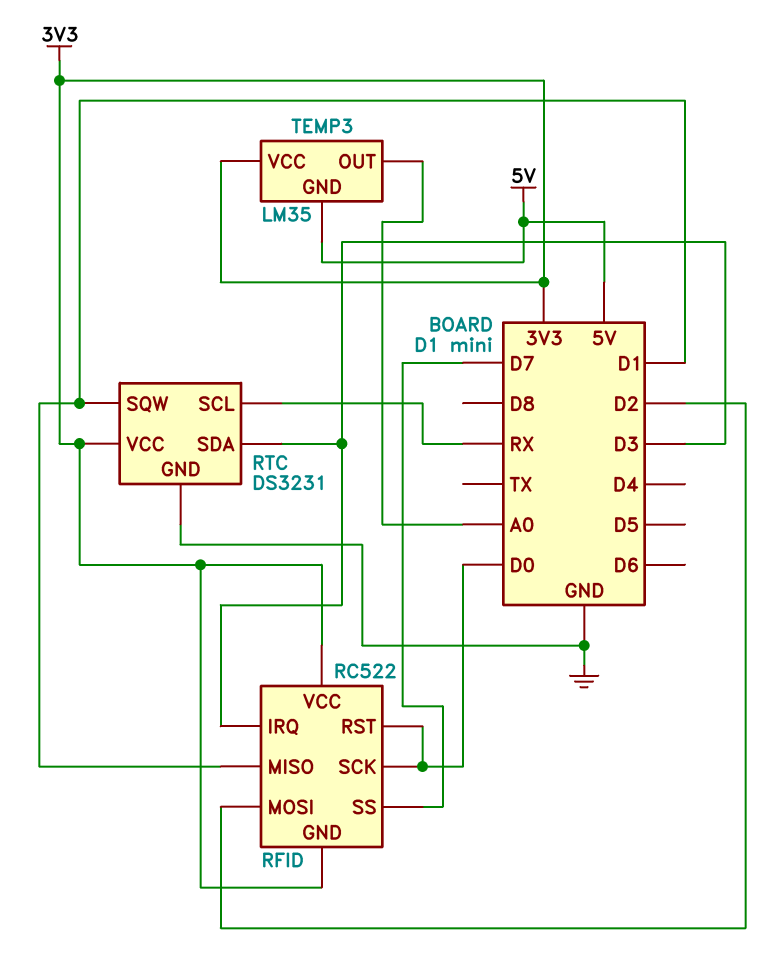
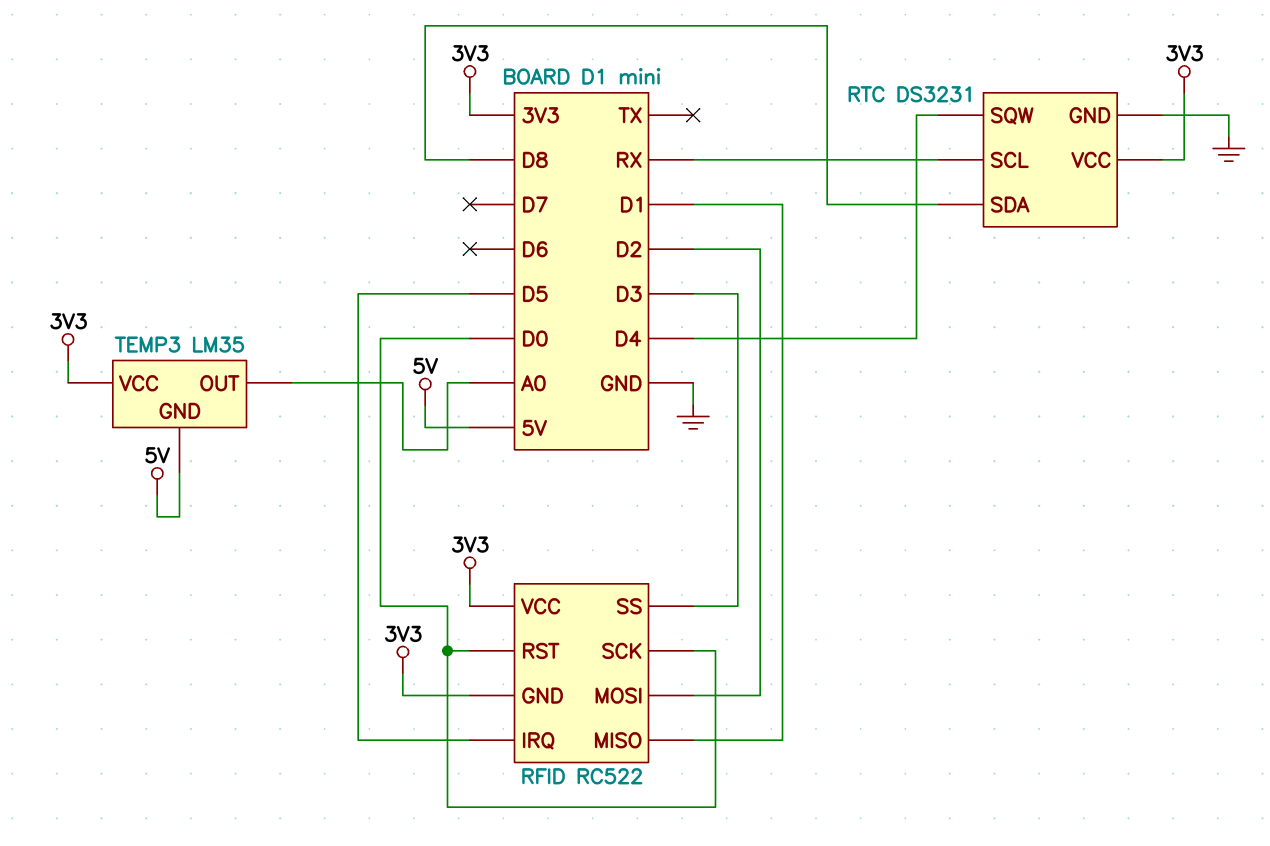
RFID pin IRQ: D3 -> D5
RFID pin SS: D7 -> D3
RTC pin SDA: D3 -> D8
RTC pin SQW: D1 -> D4

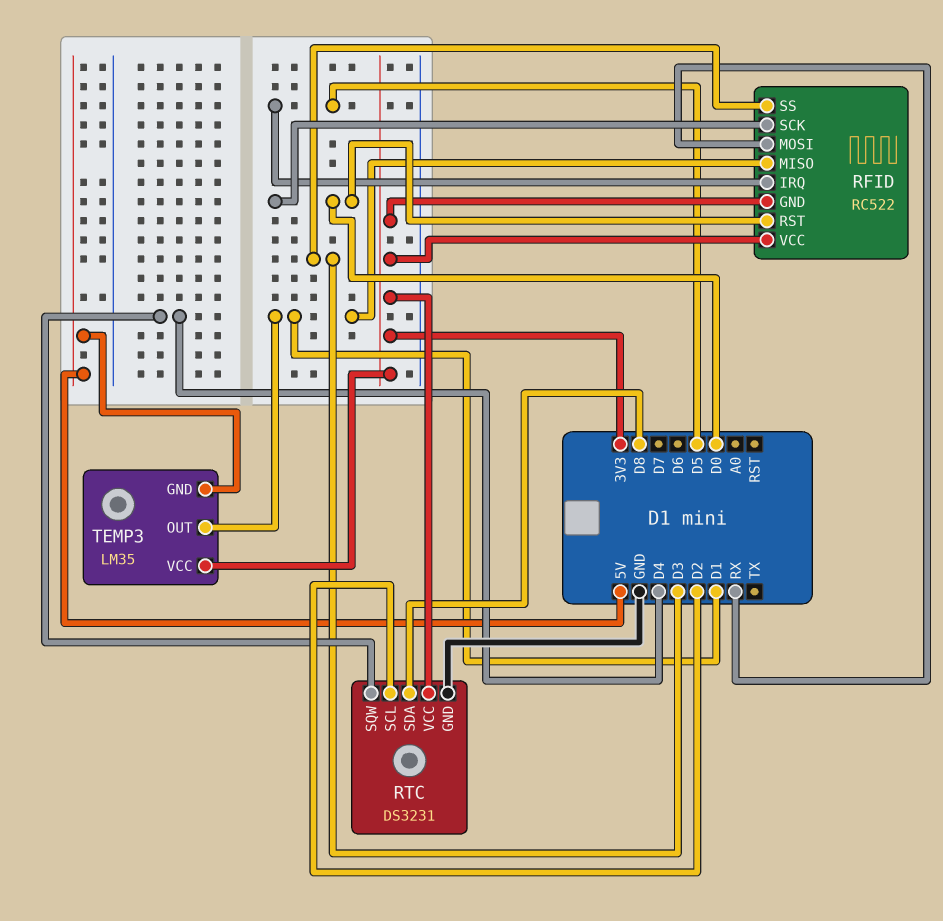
RFID pin MOSI: D2 -> RX
RTC pin SCL: RX -> D2
TEMP3 pin OUT: A0 -> D1

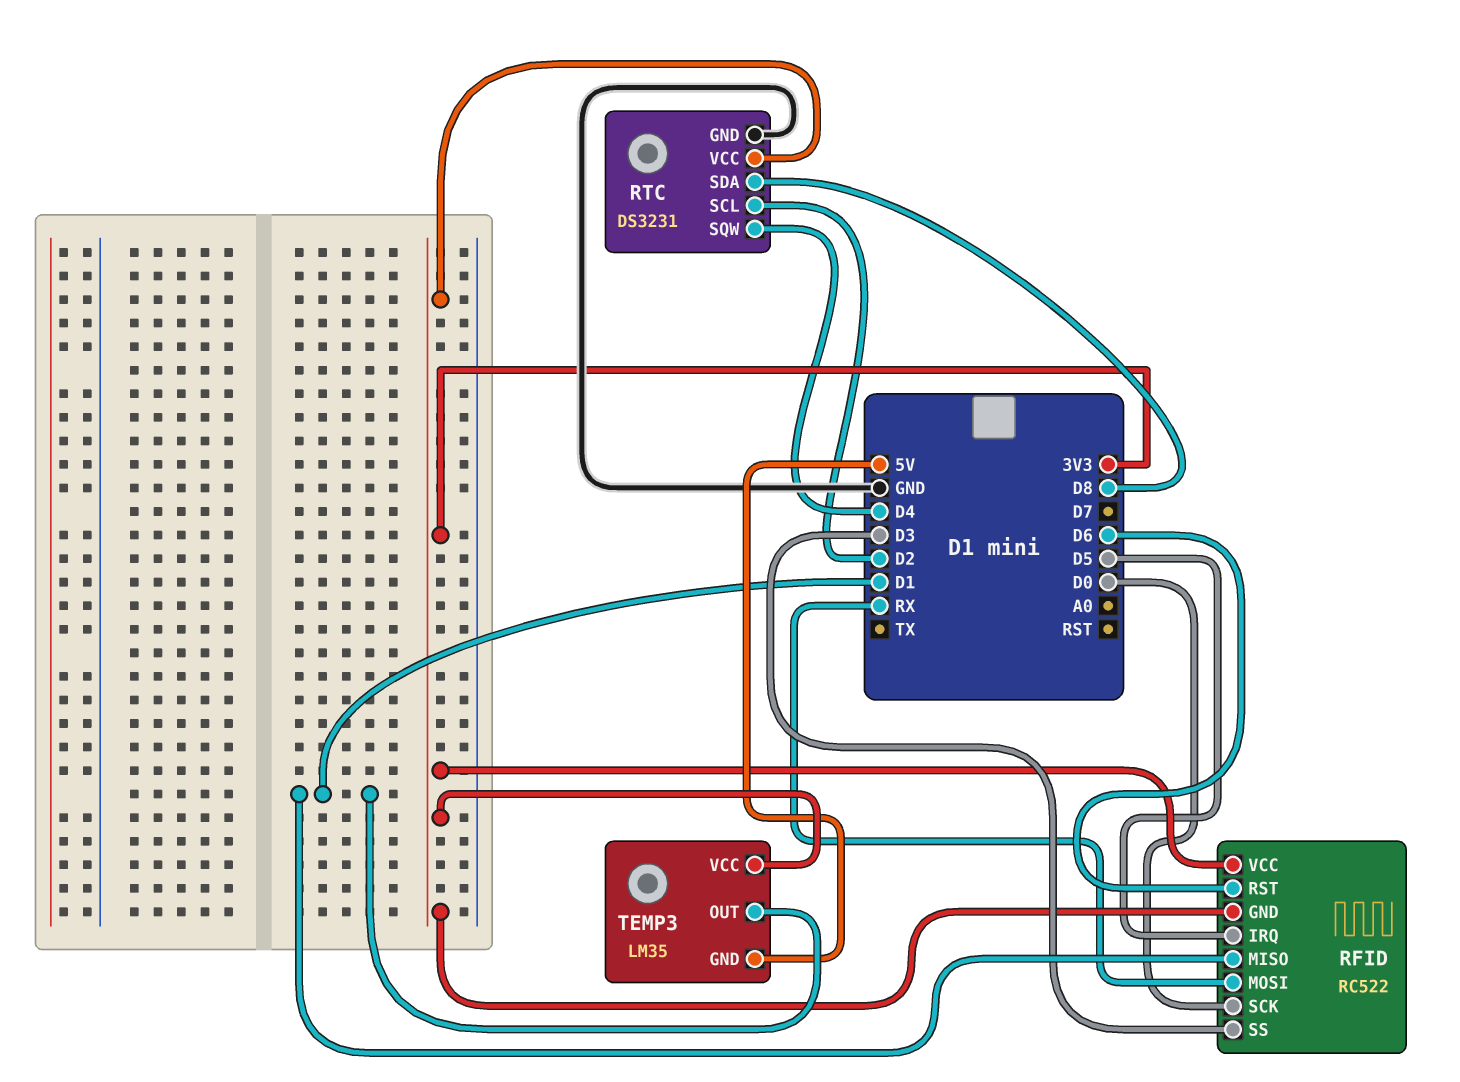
RFID pin RST: D0 -> D6

